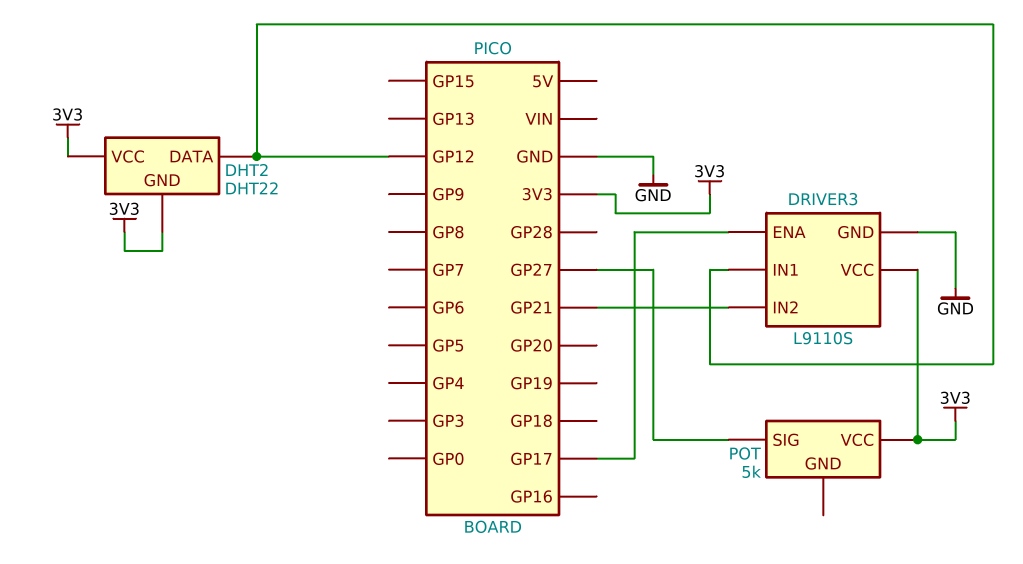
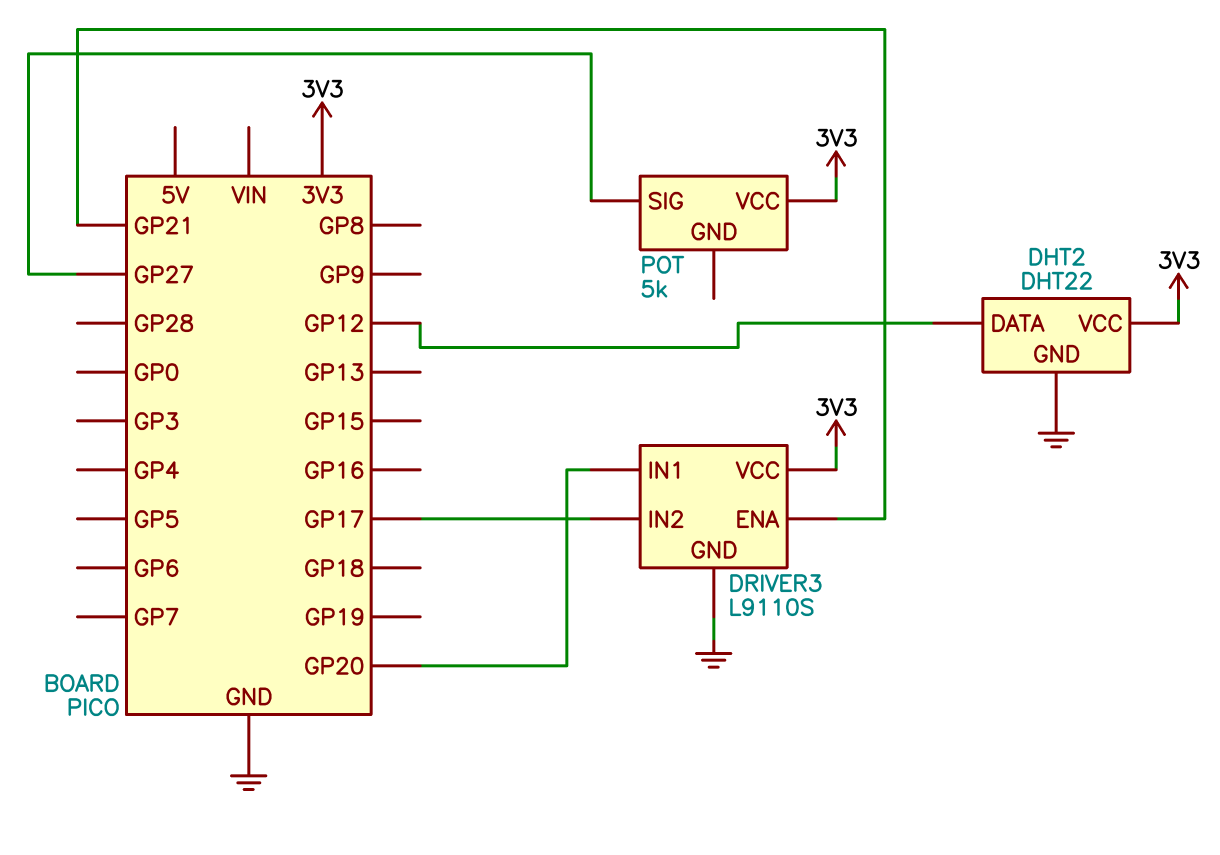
DHT2 pin GND: 3V3 -> GND
DRIVER3 pin ENA: GP17 -> GP21
DRIVER3 pin IN1: GP12 -> GP20
DRIVER3 pin IN2: GP21 -> GP17

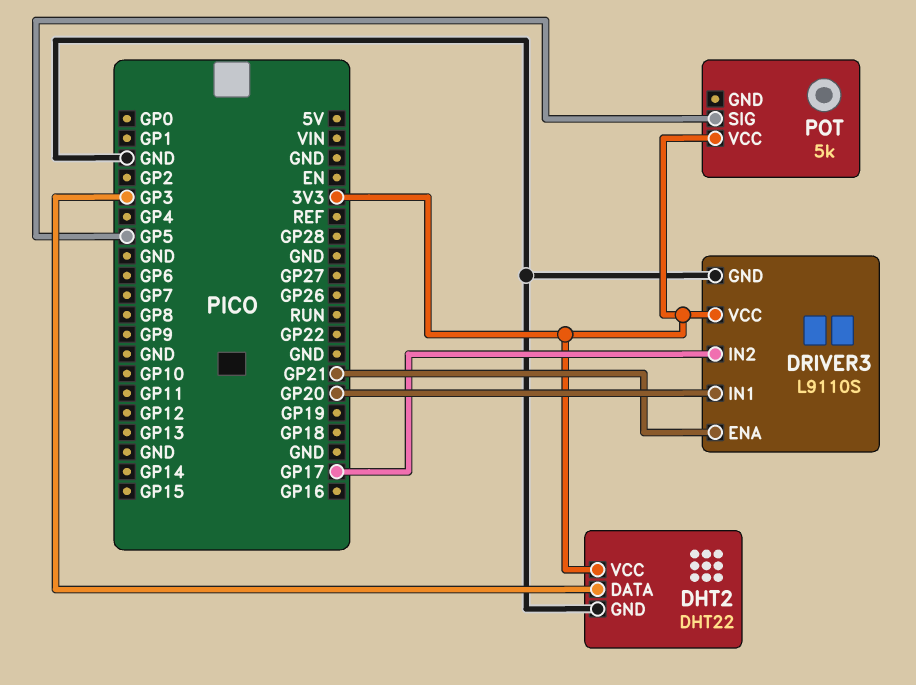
DHT2 pin DATA: GP12 -> GP3
POT pin SIG: GP27 -> GP5

